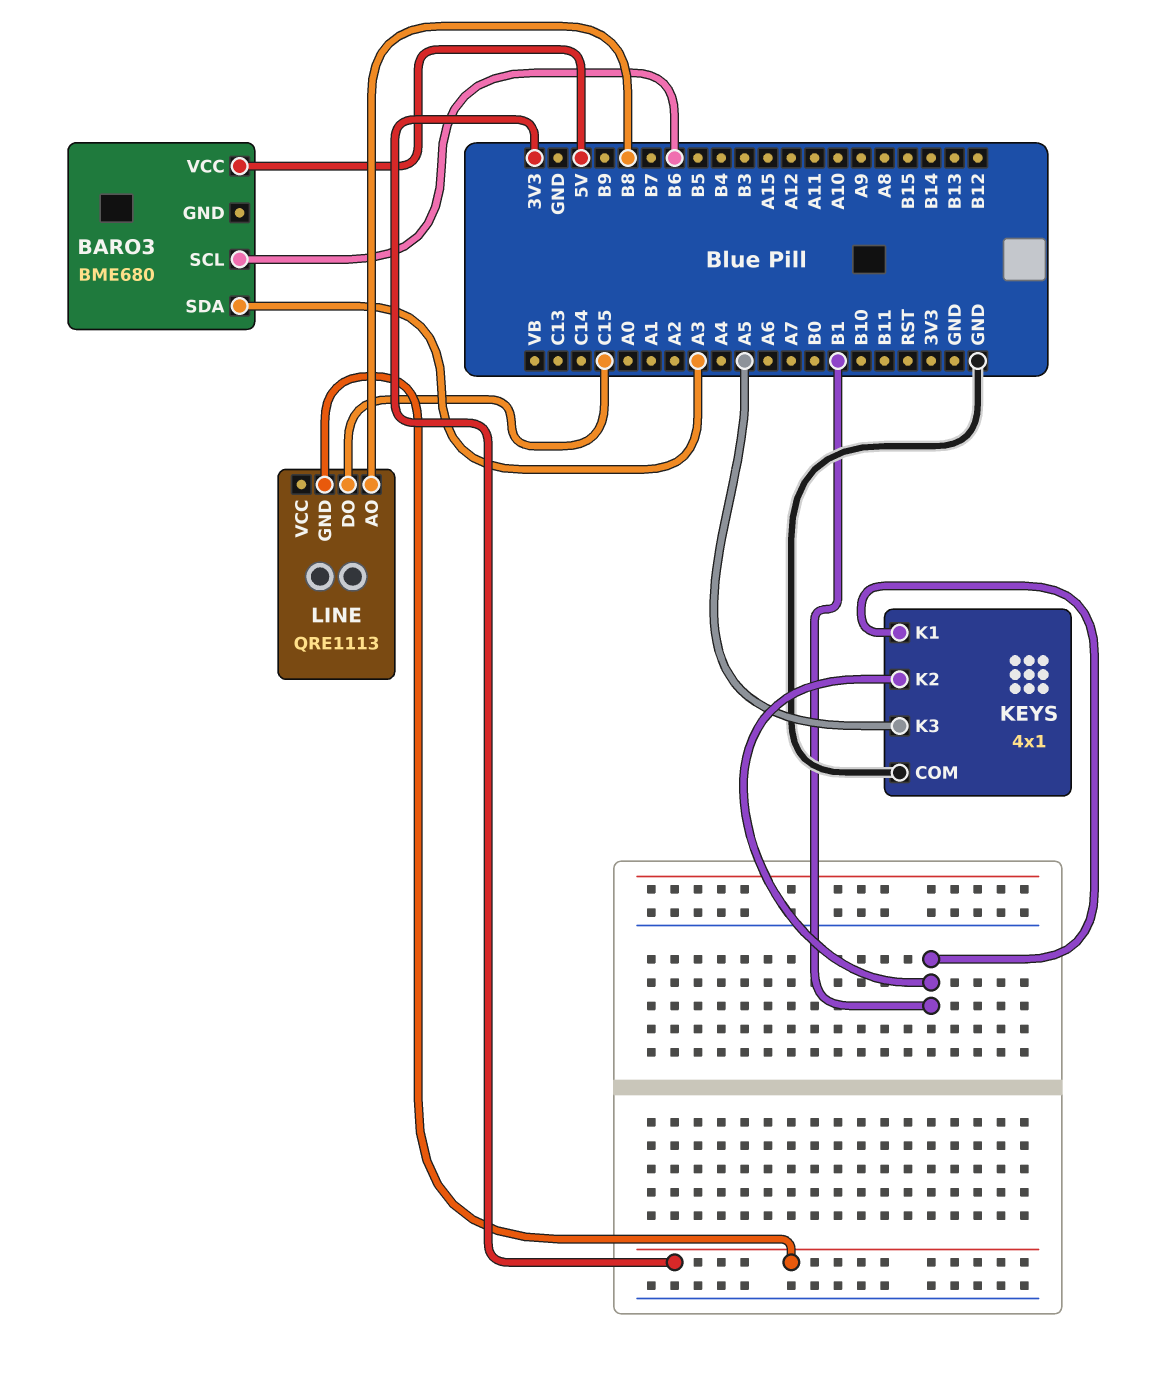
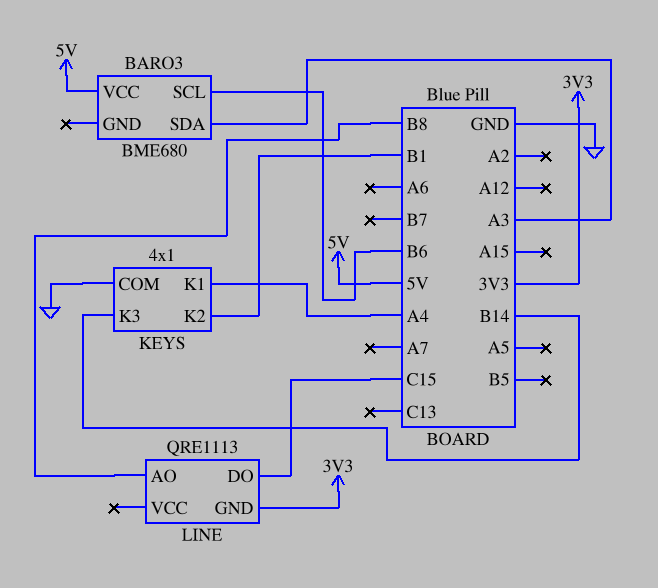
KEYS pin K1: B1 -> A4
KEYS pin K3: A5 -> B14

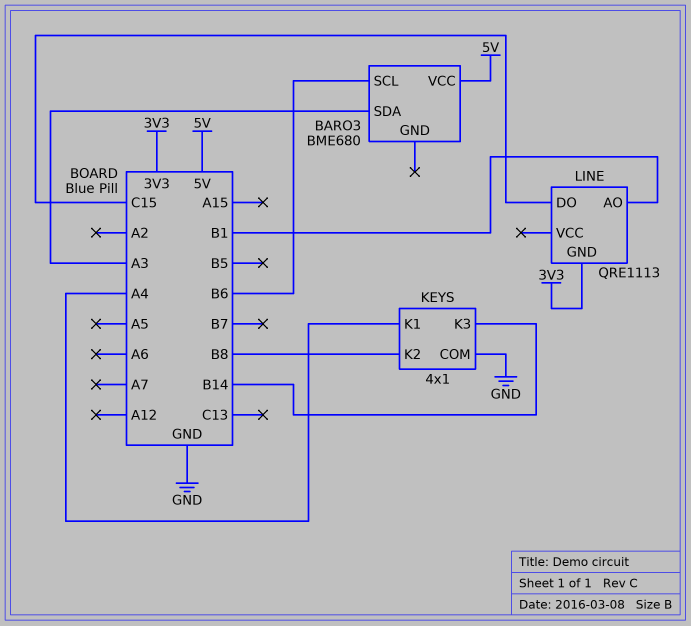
KEYS pin K2: B1 -> B8
LINE pin AO: B8 -> B1

